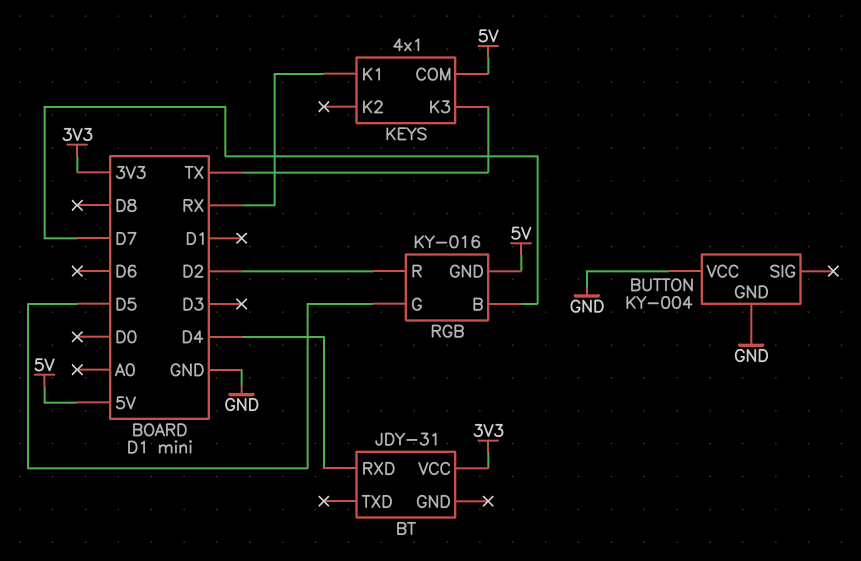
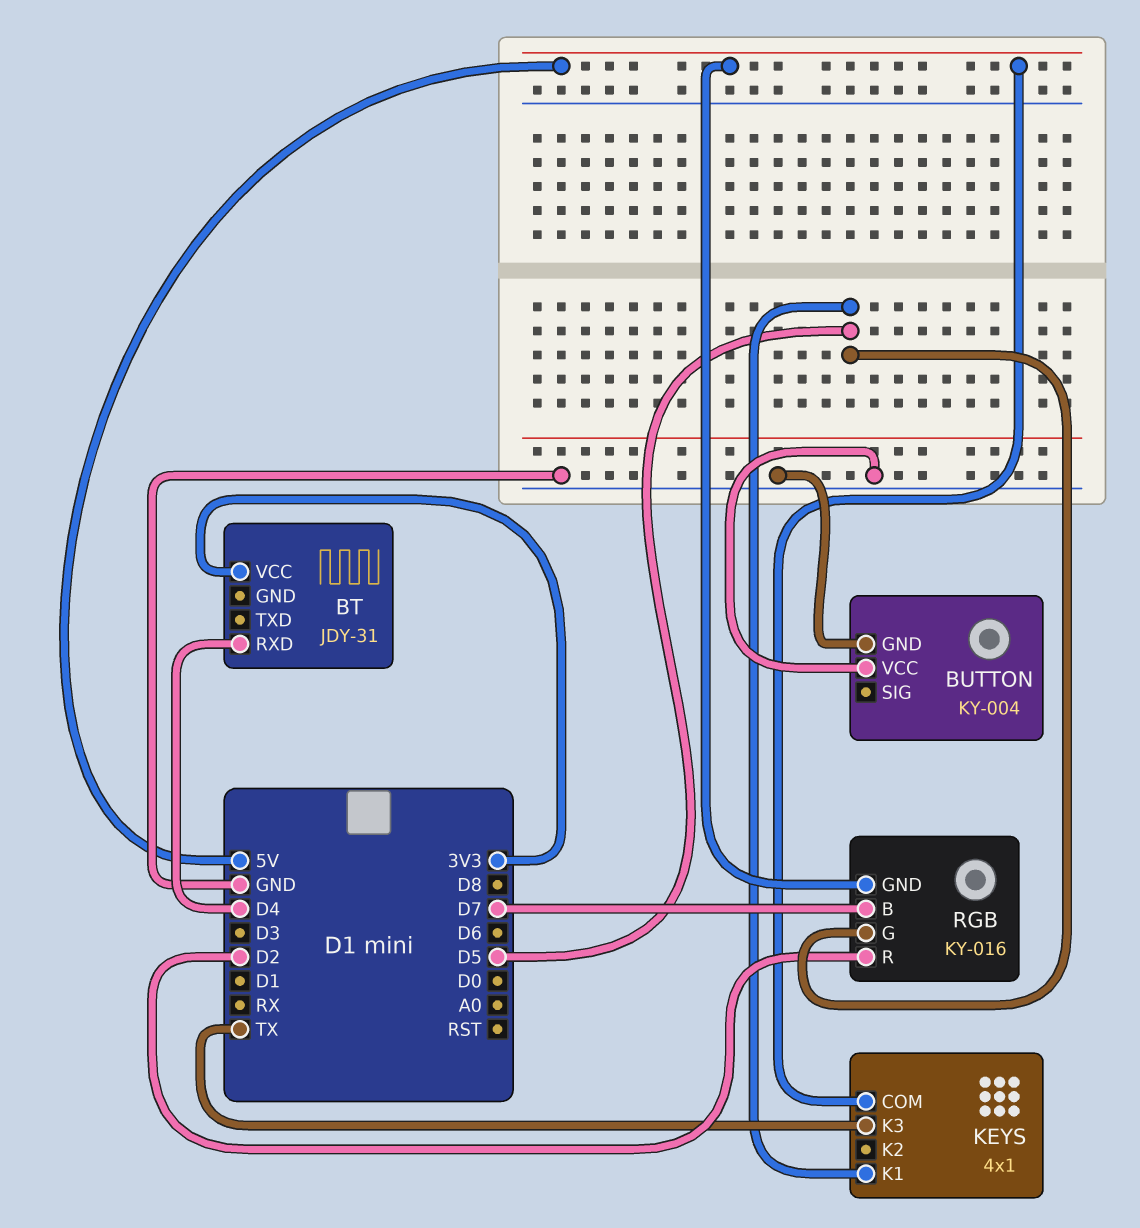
KEYS pin K1: RX -> D5

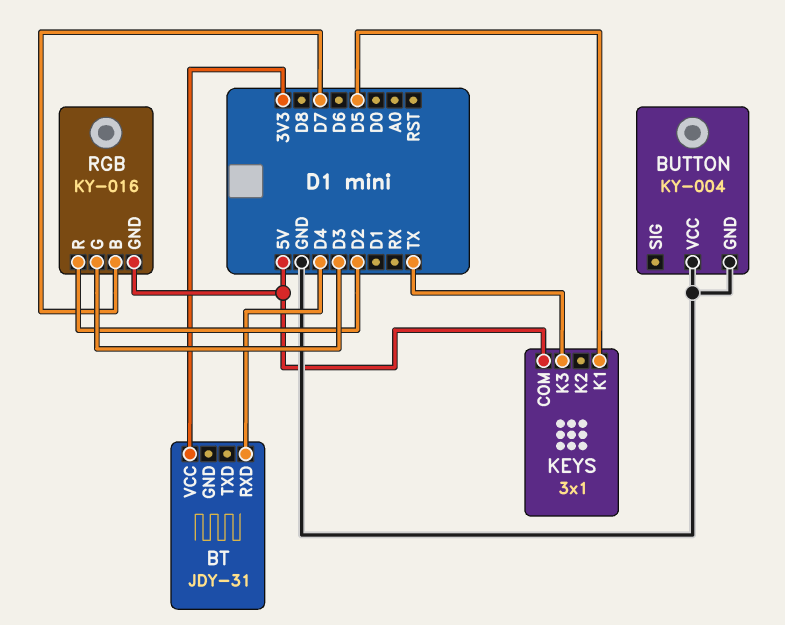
KEYS: 4x1 -> 3x1
RGB pin G: D5 -> D3

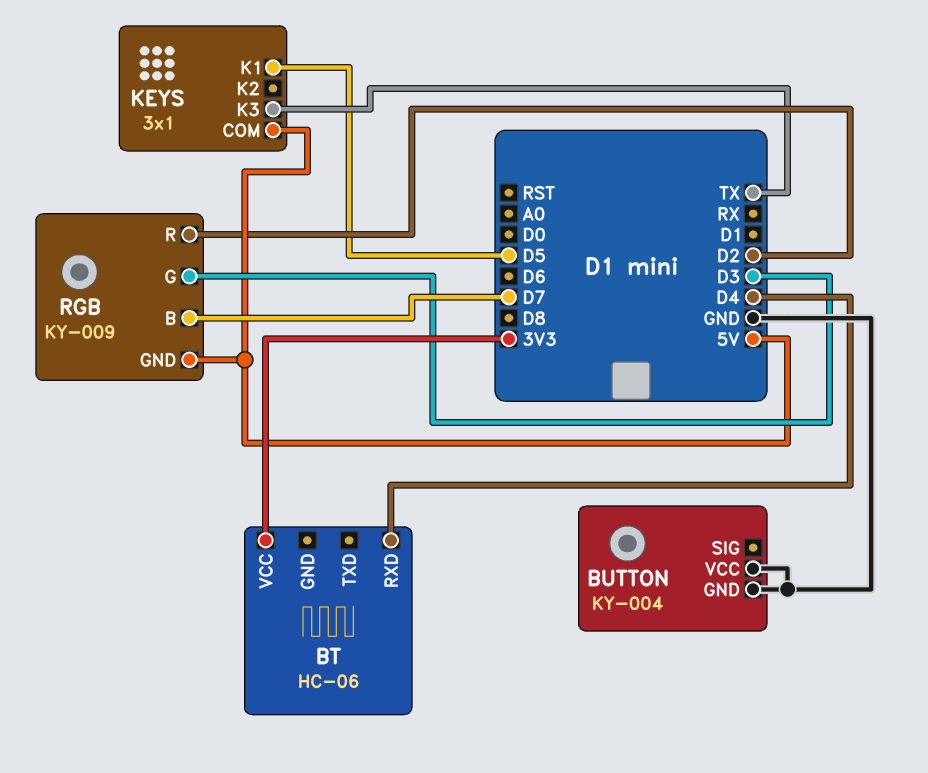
BT: JDY-31 -> HC-06
RGB: KY-016 -> KY-009

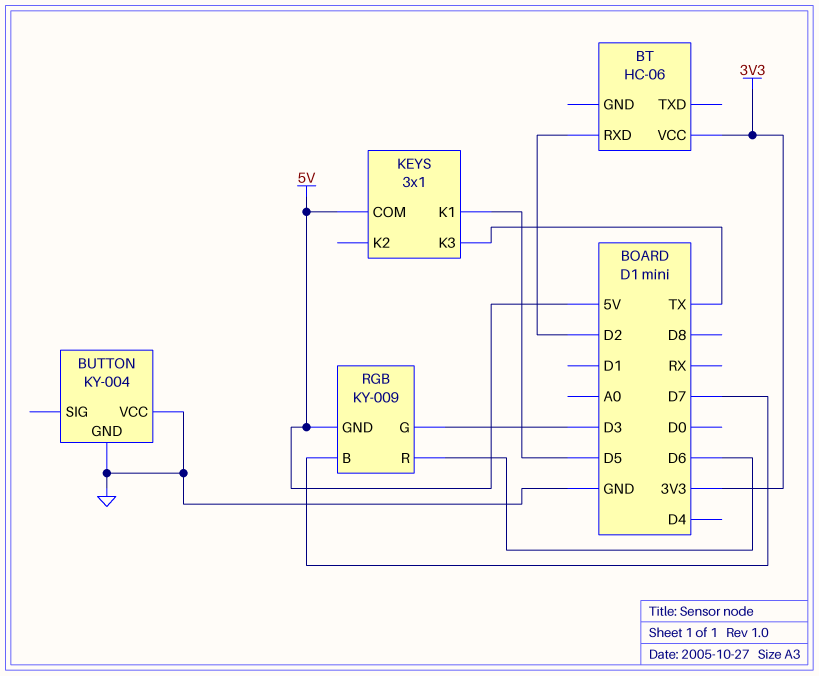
BT pin RXD: D4 -> D2
RGB pin R: D2 -> D6

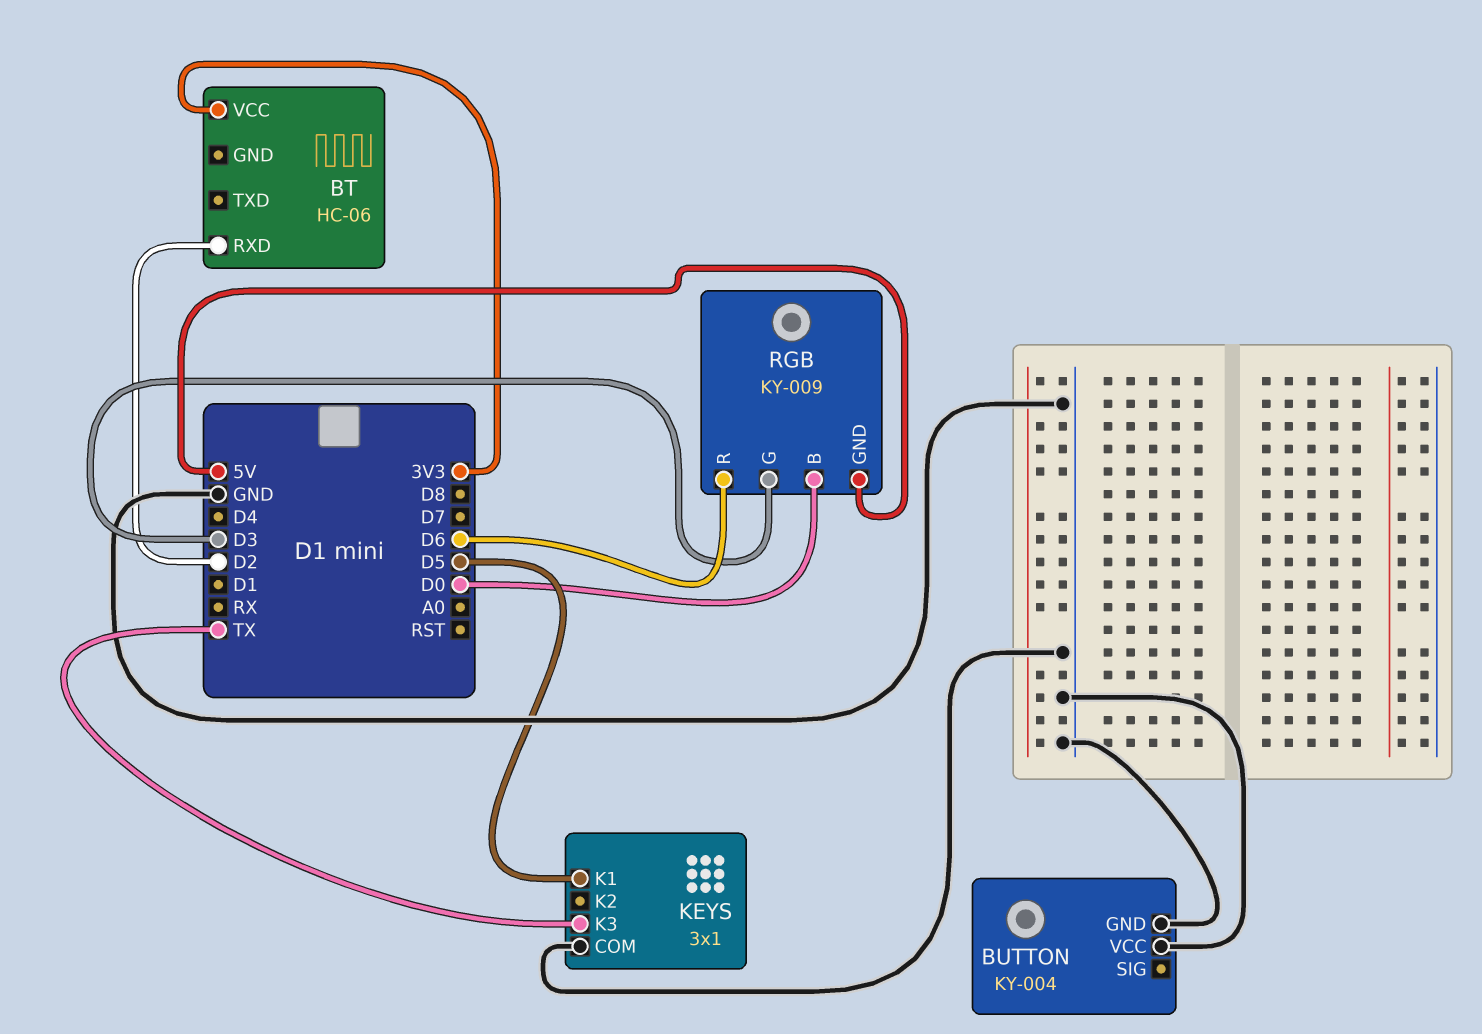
KEYS pin COM: 5V -> GND
RGB pin B: D7 -> D0

